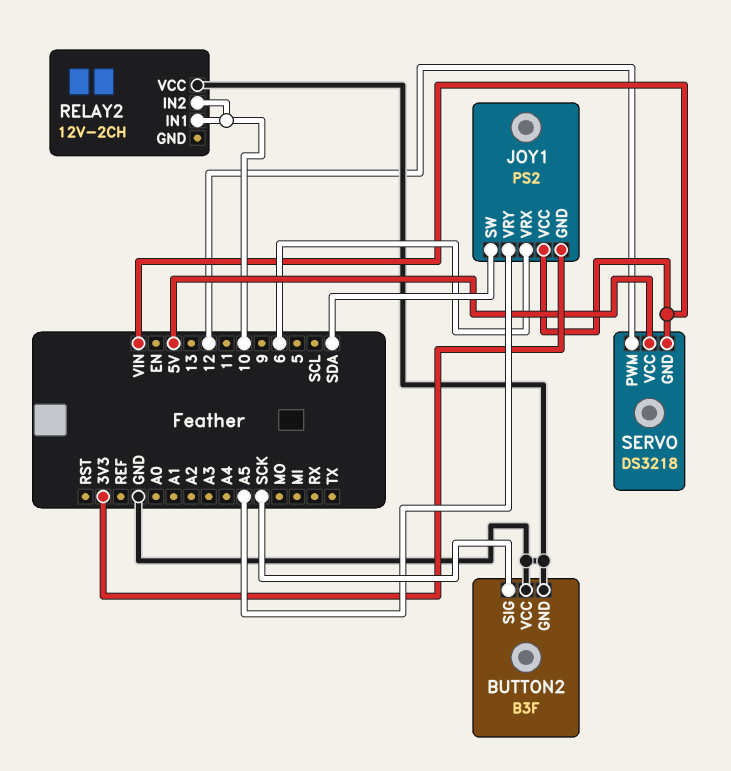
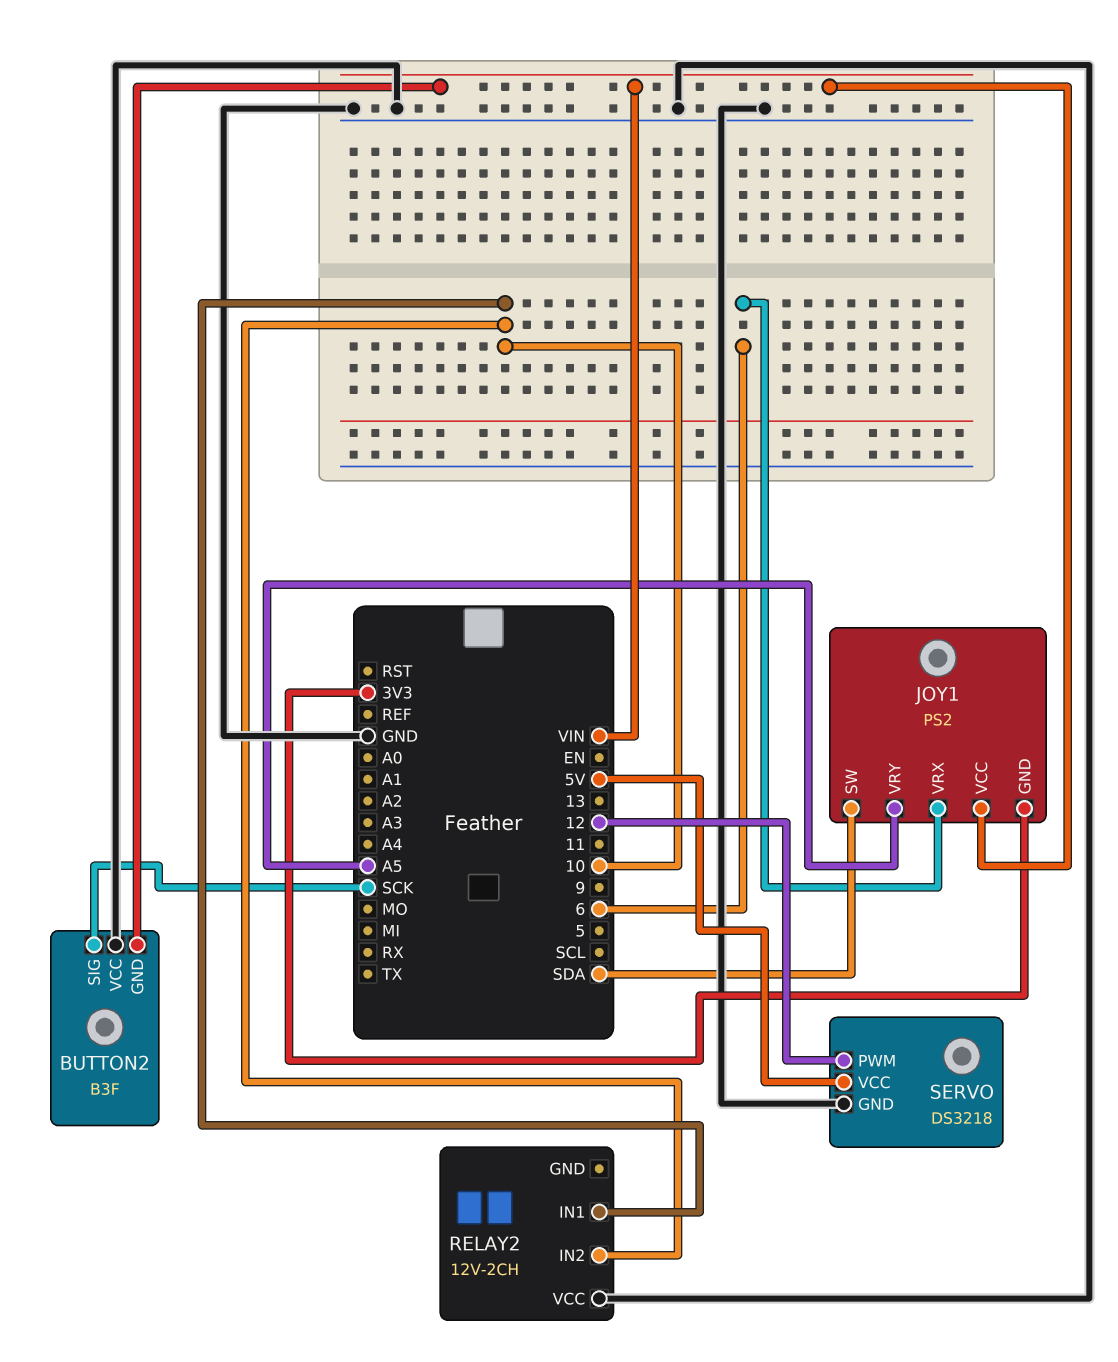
BUTTON2 pin GND: GND -> VIN
SERVO pin GND: VIN -> GND

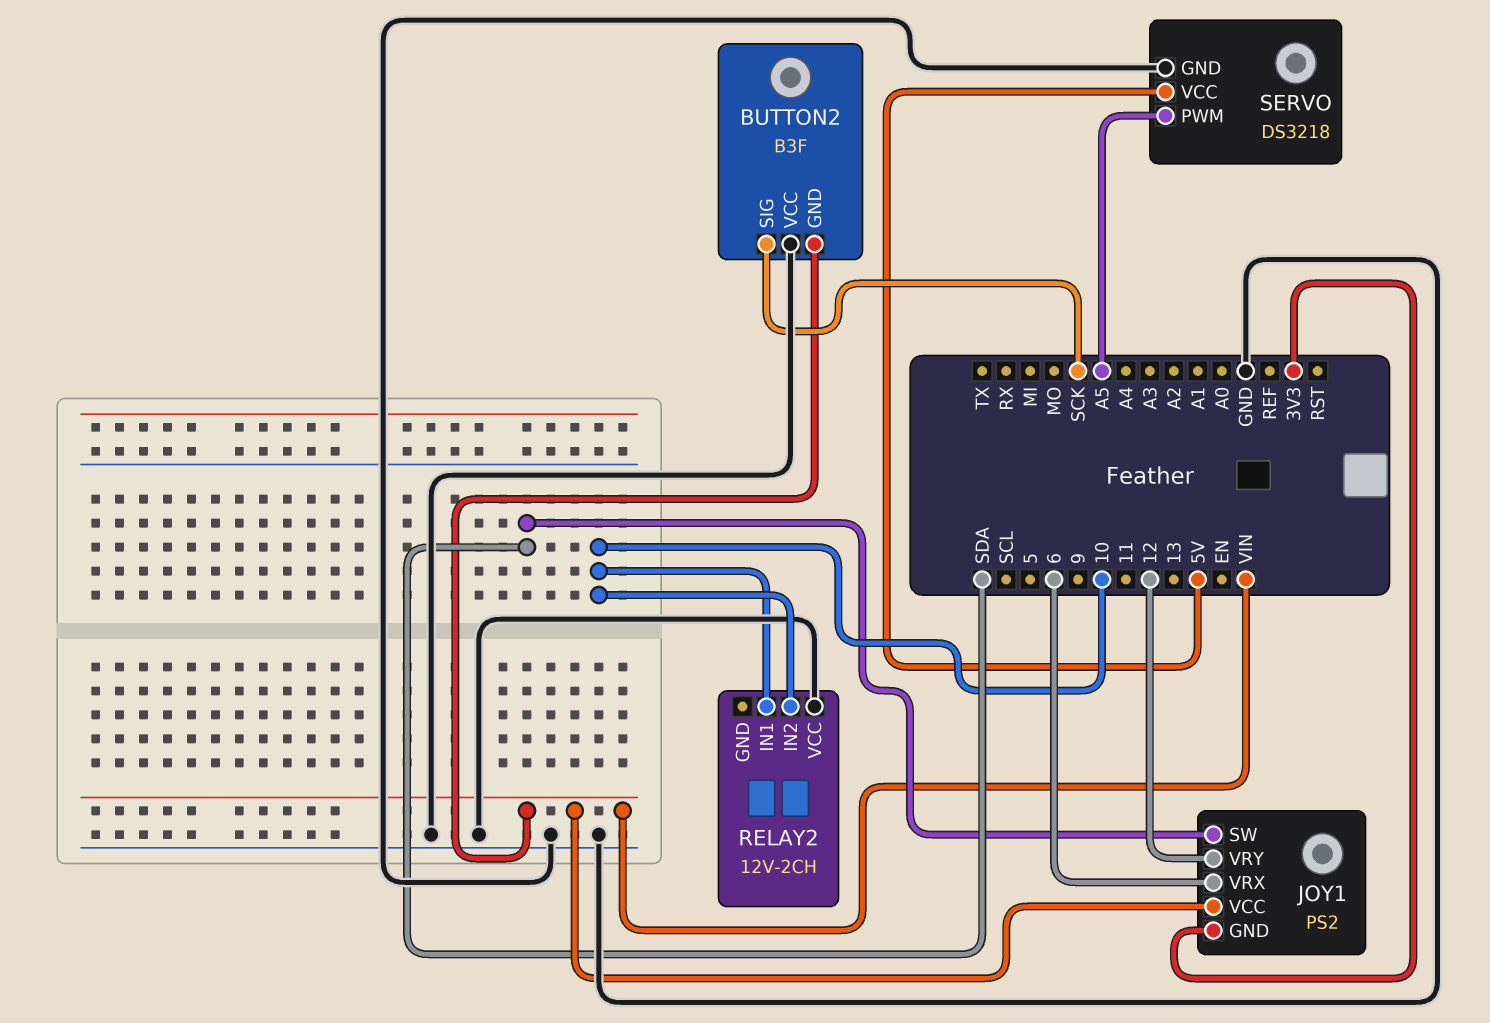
JOY1 pin VRY: A5 -> 12
SERVO pin PWM: 12 -> A5

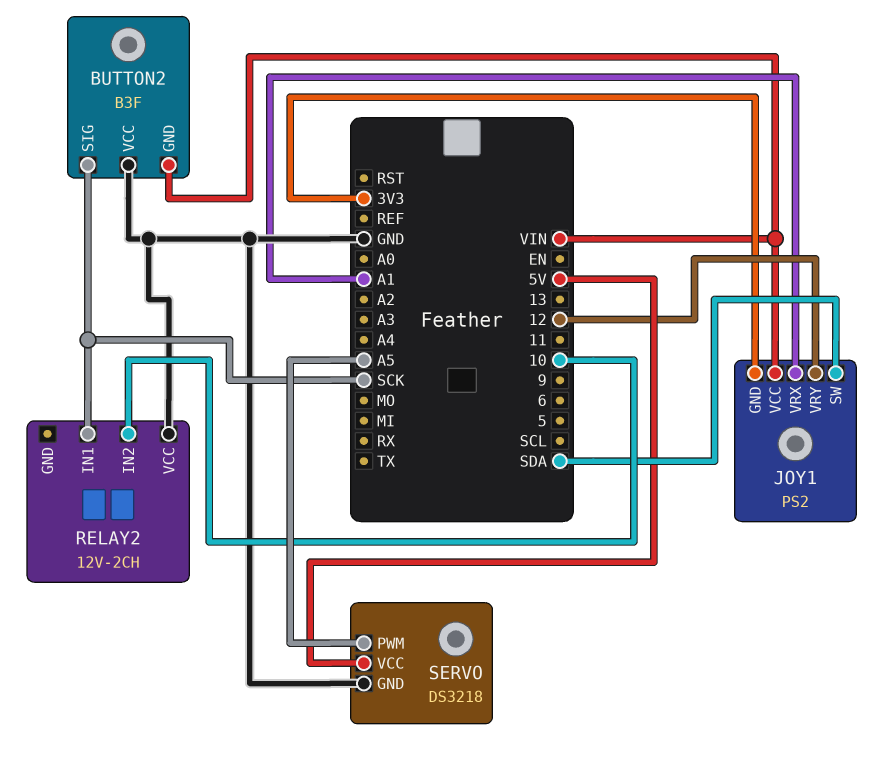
JOY1 pin VRX: 6 -> A1
RELAY2 pin IN1: 10 -> SCK

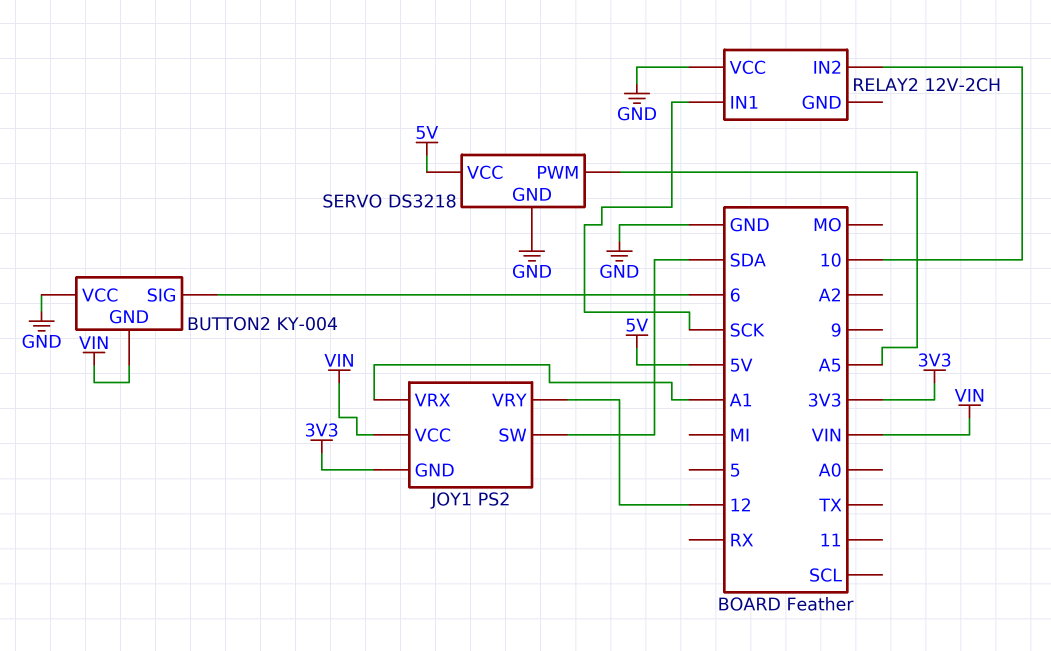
BUTTON2: B3F -> KY-004
BUTTON2 pin SIG: SCK -> 6

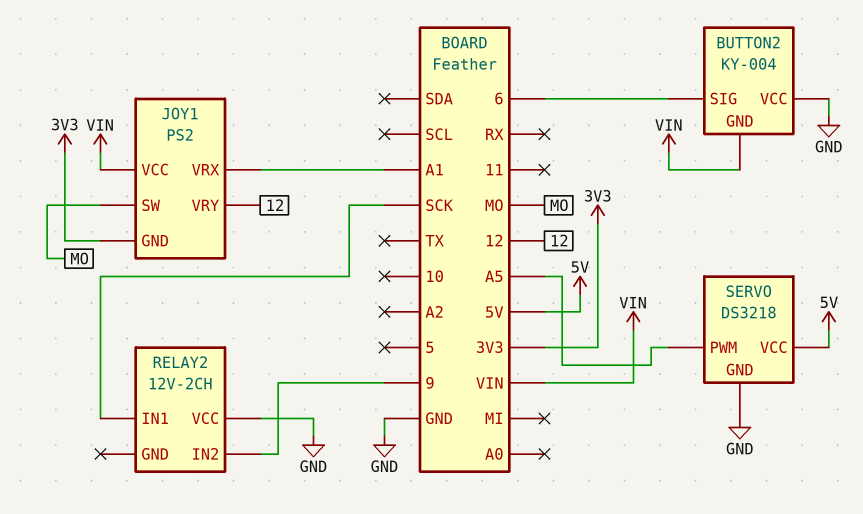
JOY1 pin SW: SDA -> MO
RELAY2 pin IN2: 10 -> 9

